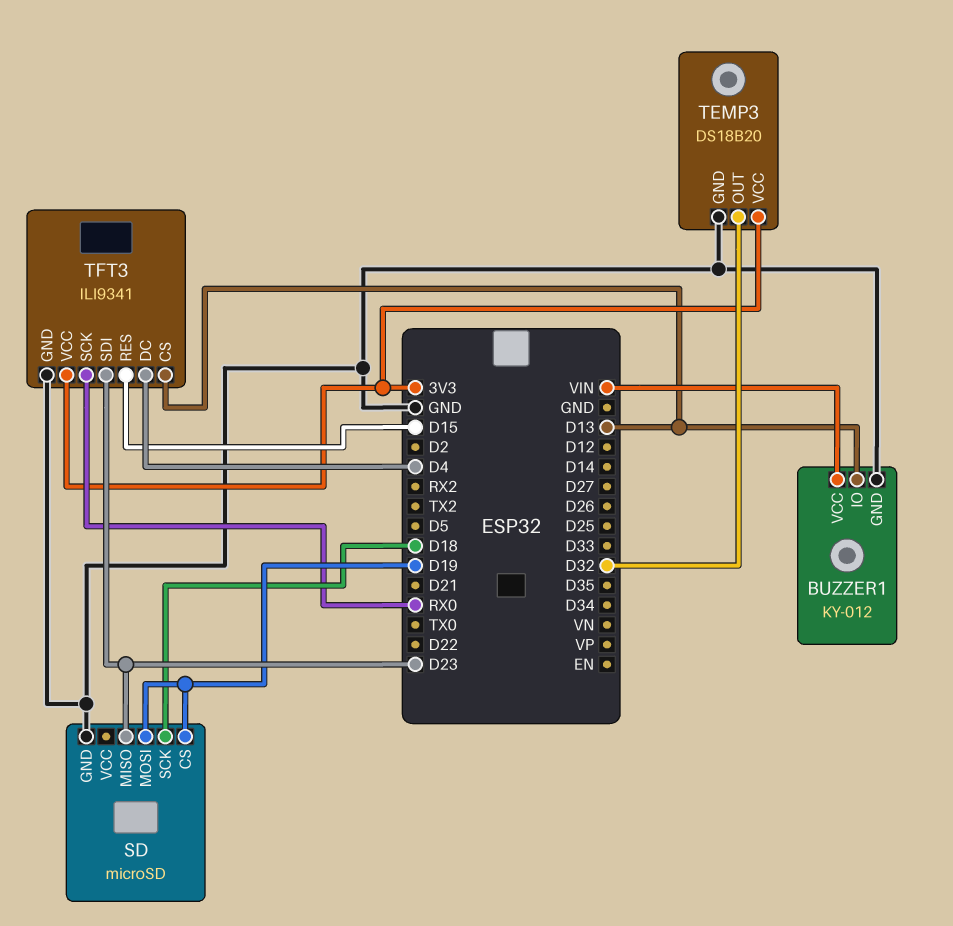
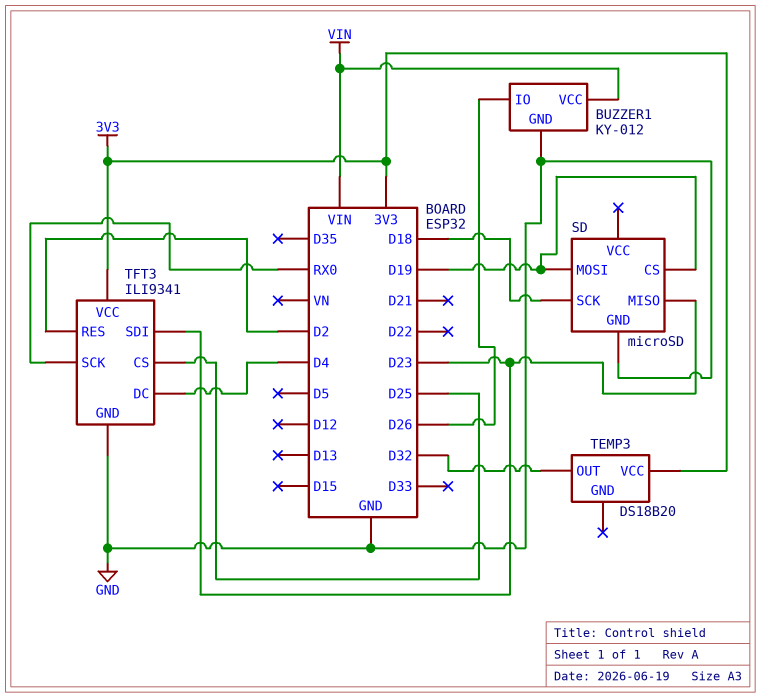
BUZZER1 pin IO: D13 -> D26
TEMP3 pin GND: GND -> none
TFT3 pin CS: D13 -> D25
TFT3 pin RES: D15 -> D2

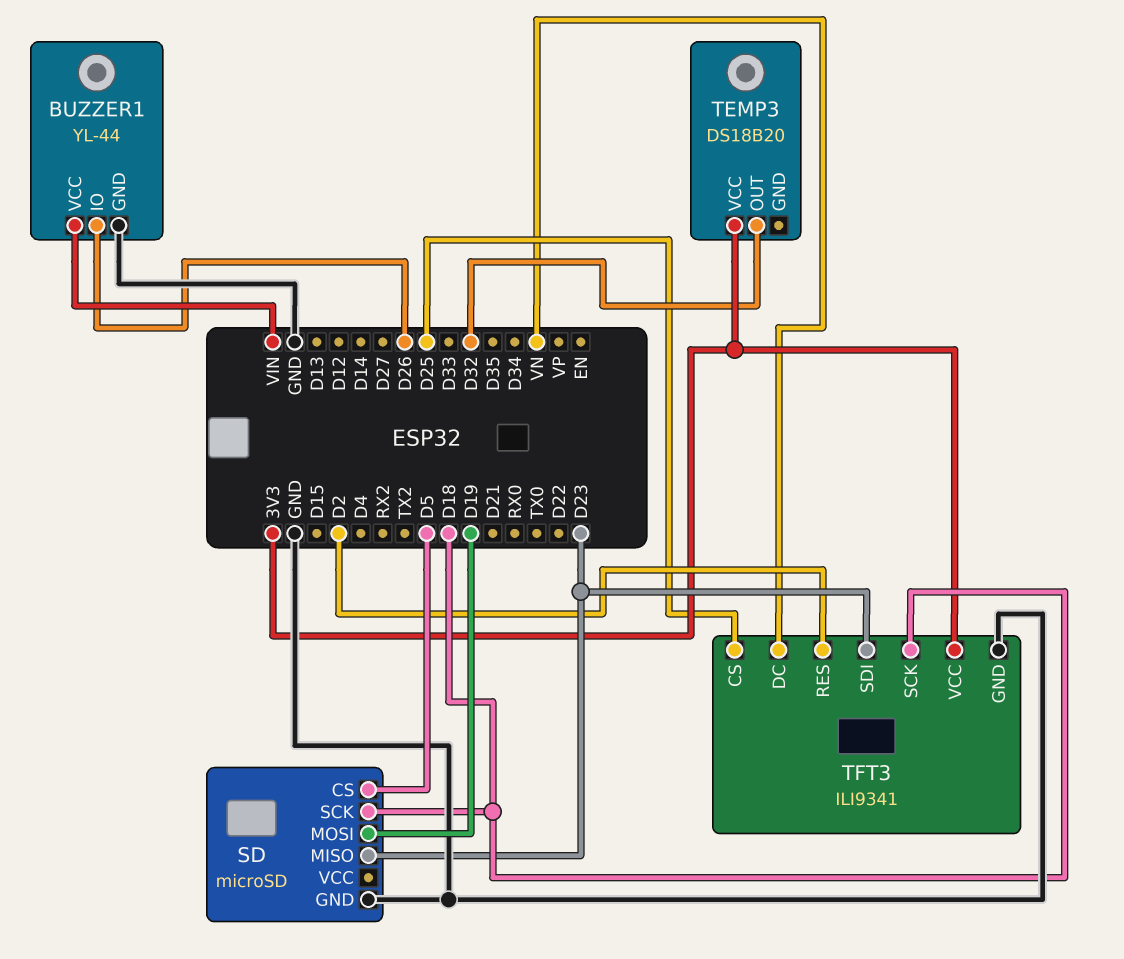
BUZZER1: KY-012 -> YL-44
SD pin CS: D19 -> D5
TFT3 pin DC: D4 -> VN
TFT3 pin SCK: RX0 -> D18

